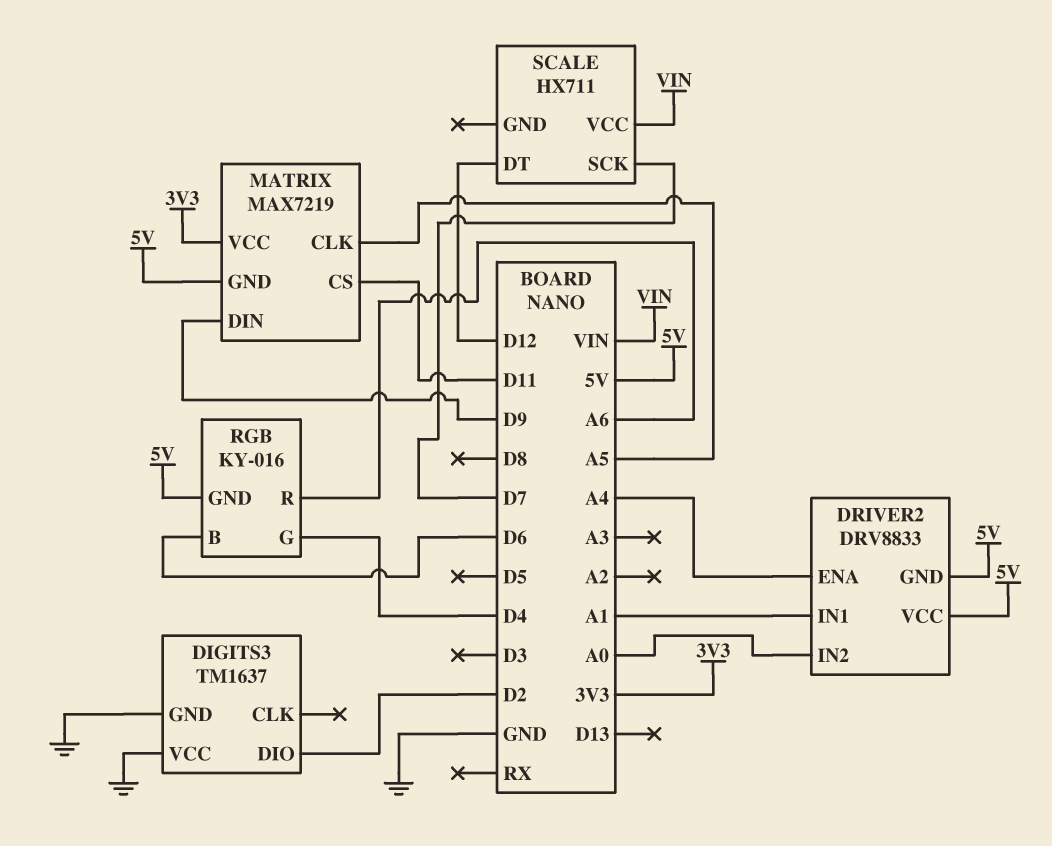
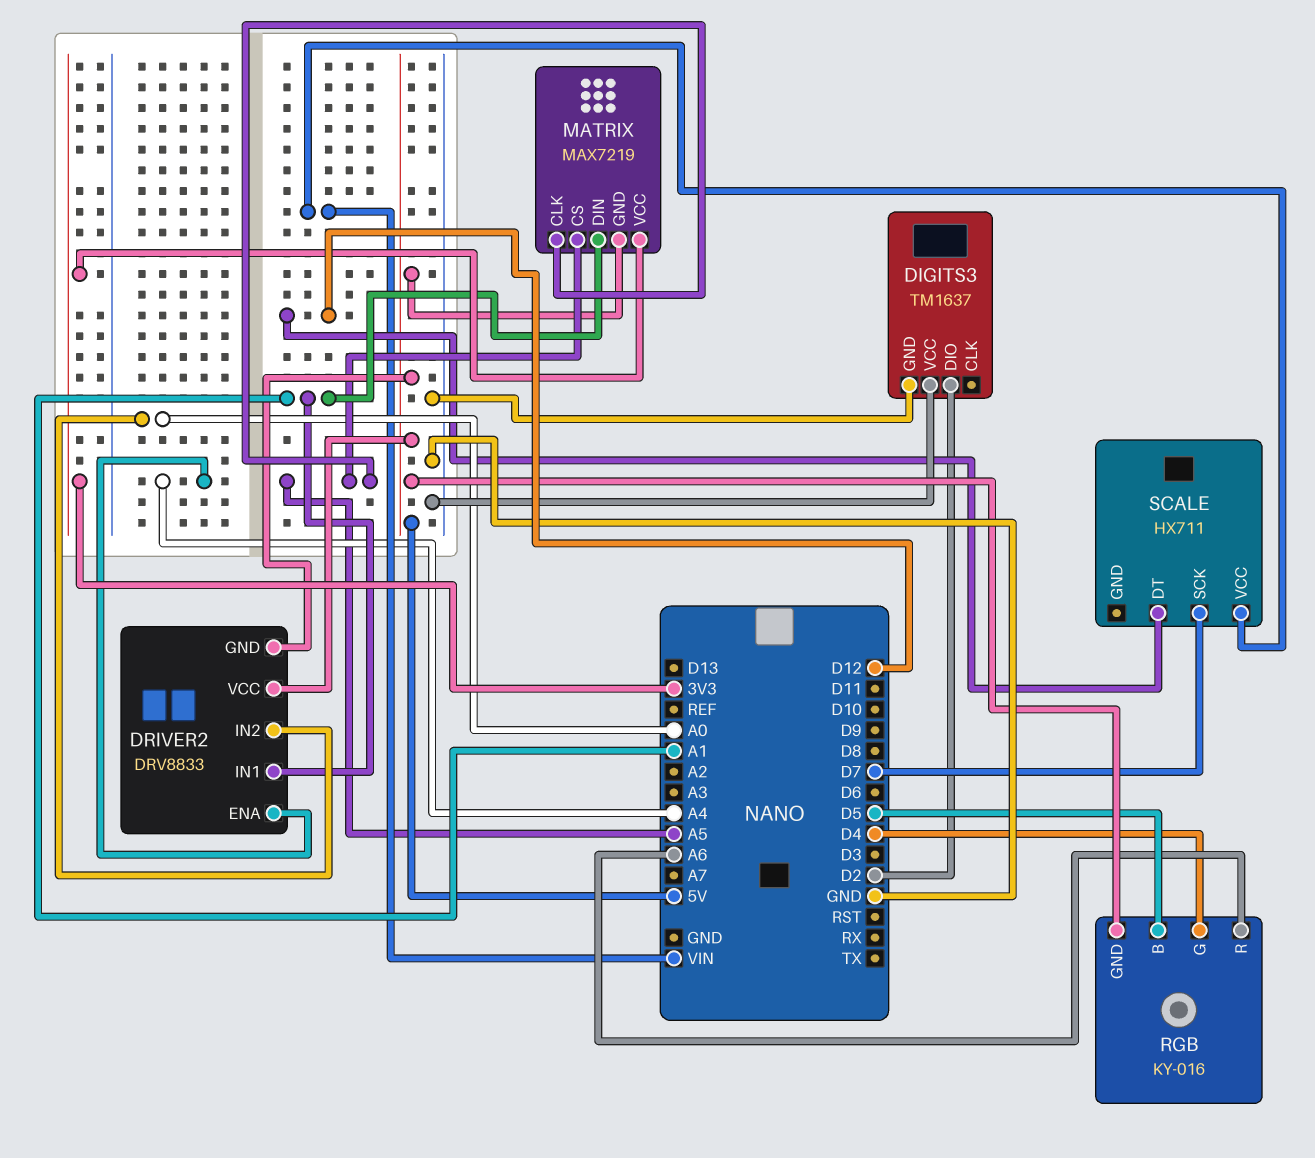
MATRIX pin CS: D11 -> A5
MATRIX pin DIN: D9 -> A1
RGB pin B: D6 -> D5

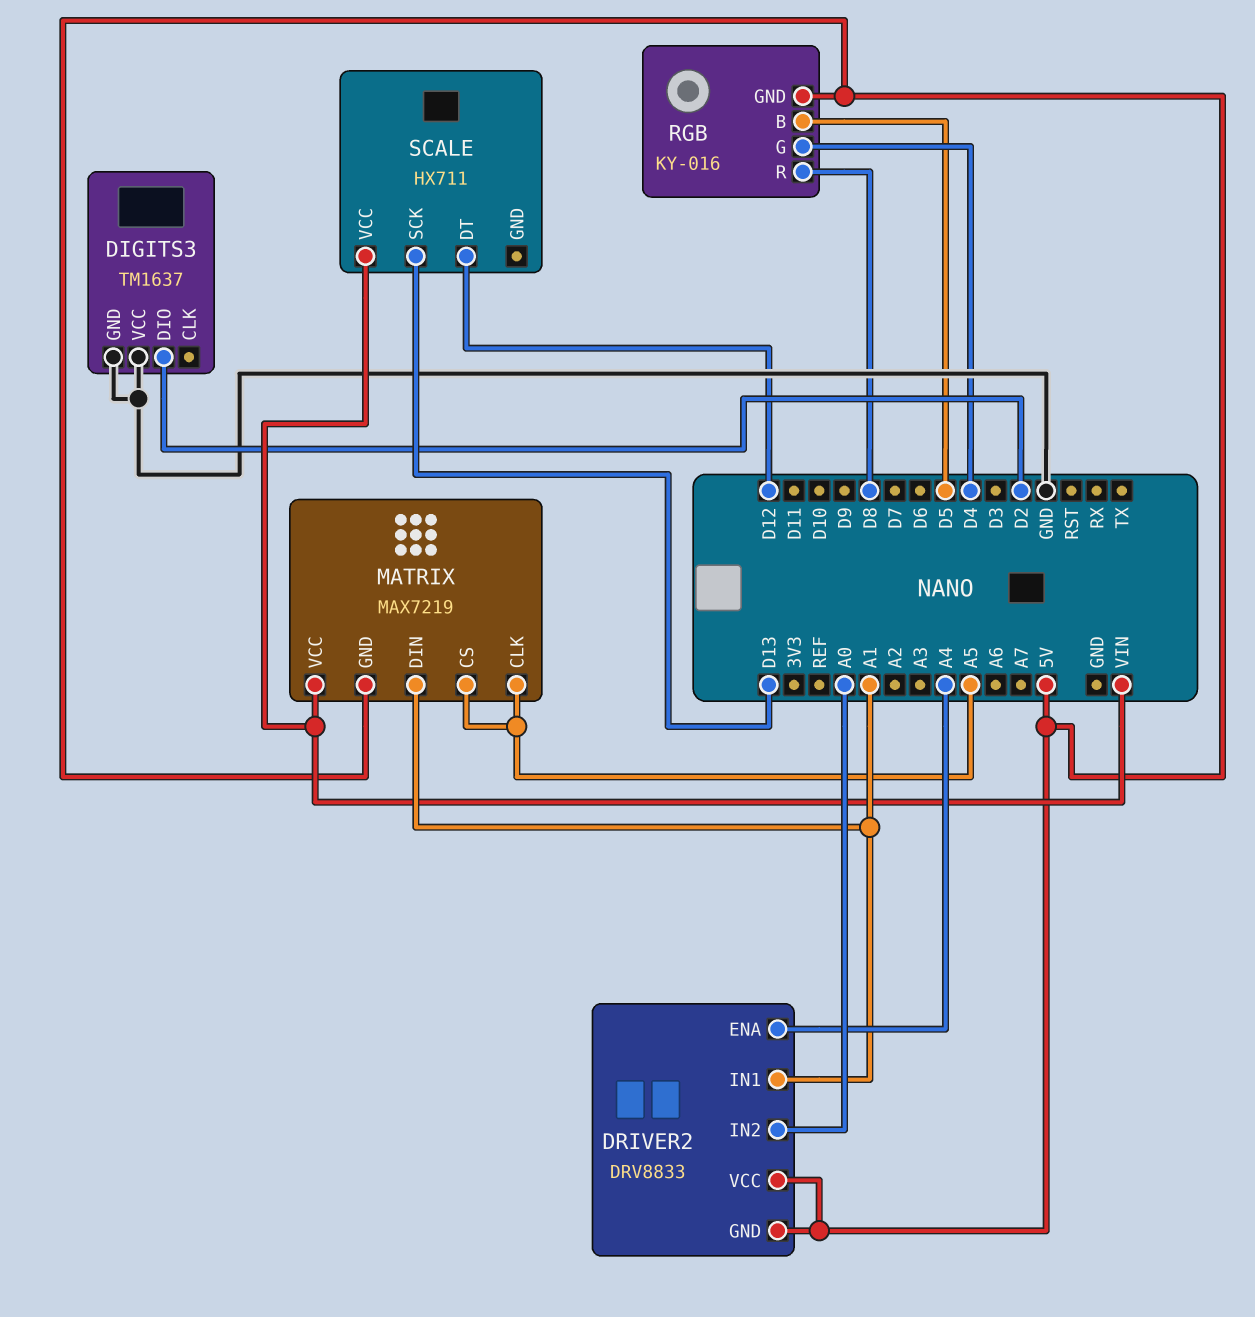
MATRIX pin VCC: 3V3 -> VIN
RGB pin R: A6 -> D8
SCALE pin SCK: D7 -> D13

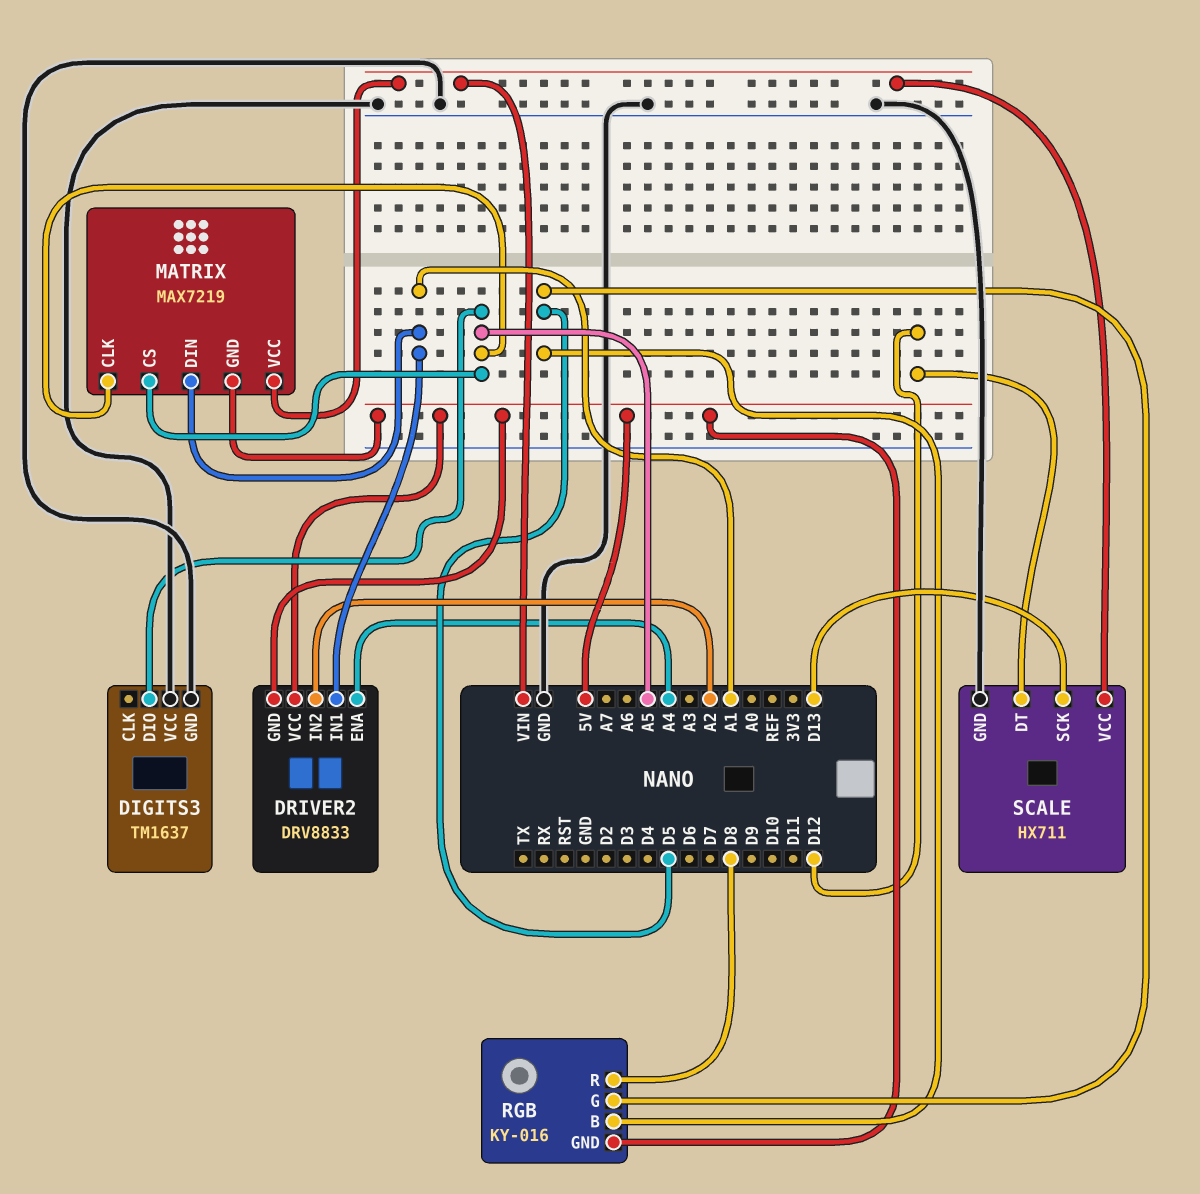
DIGITS3 pin DIO: D2 -> A5
DRIVER2 pin IN2: A0 -> A2
RGB pin G: D4 -> D5
SCALE pin GND: none -> GND

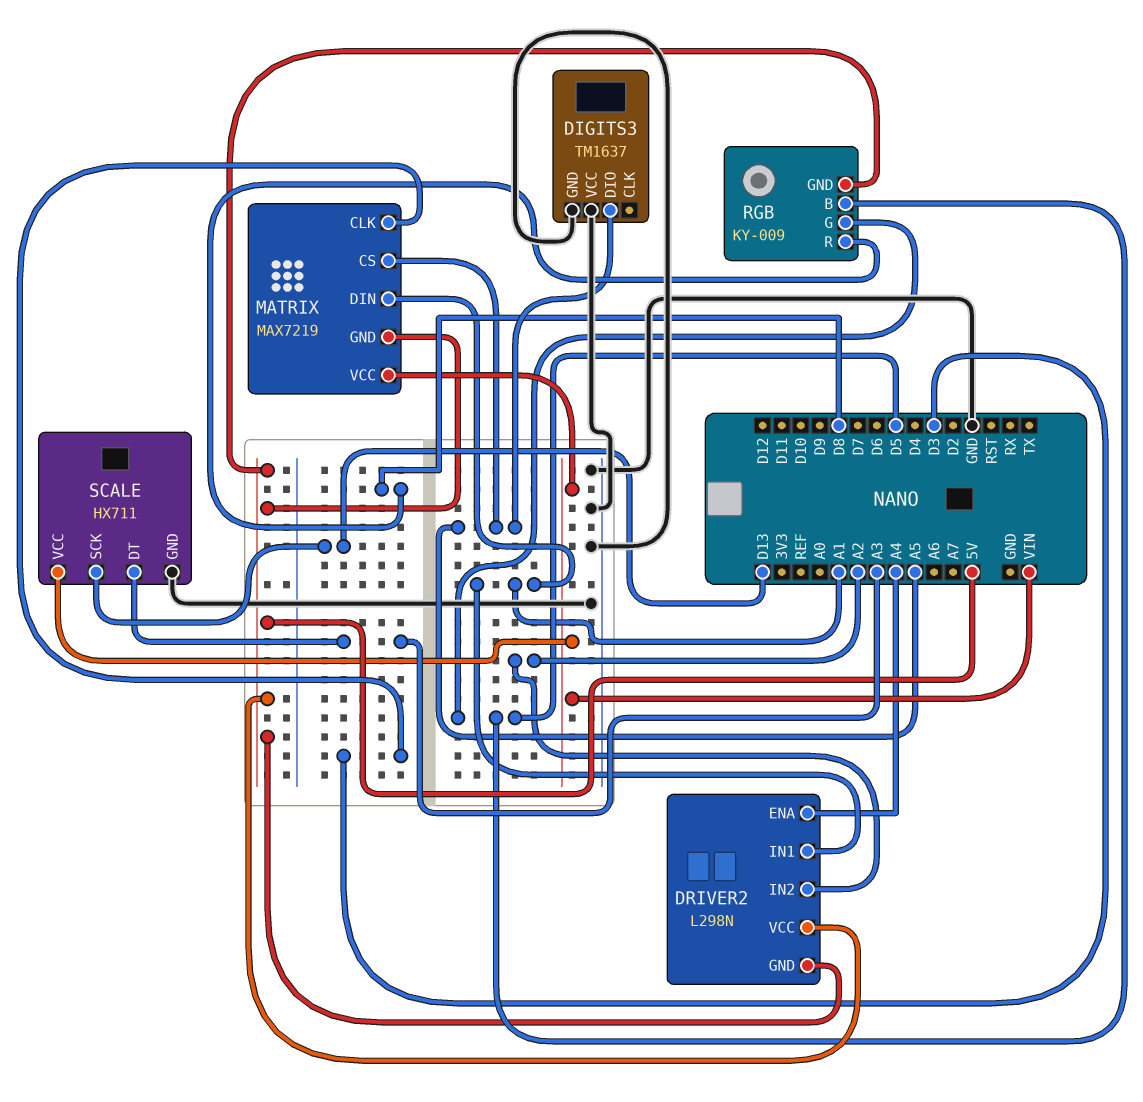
DRIVER2: DRV8833 -> L298N
MATRIX pin CLK: A5 -> D3
RGB: KY-016 -> KY-009
SCALE pin DT: D12 -> A3

